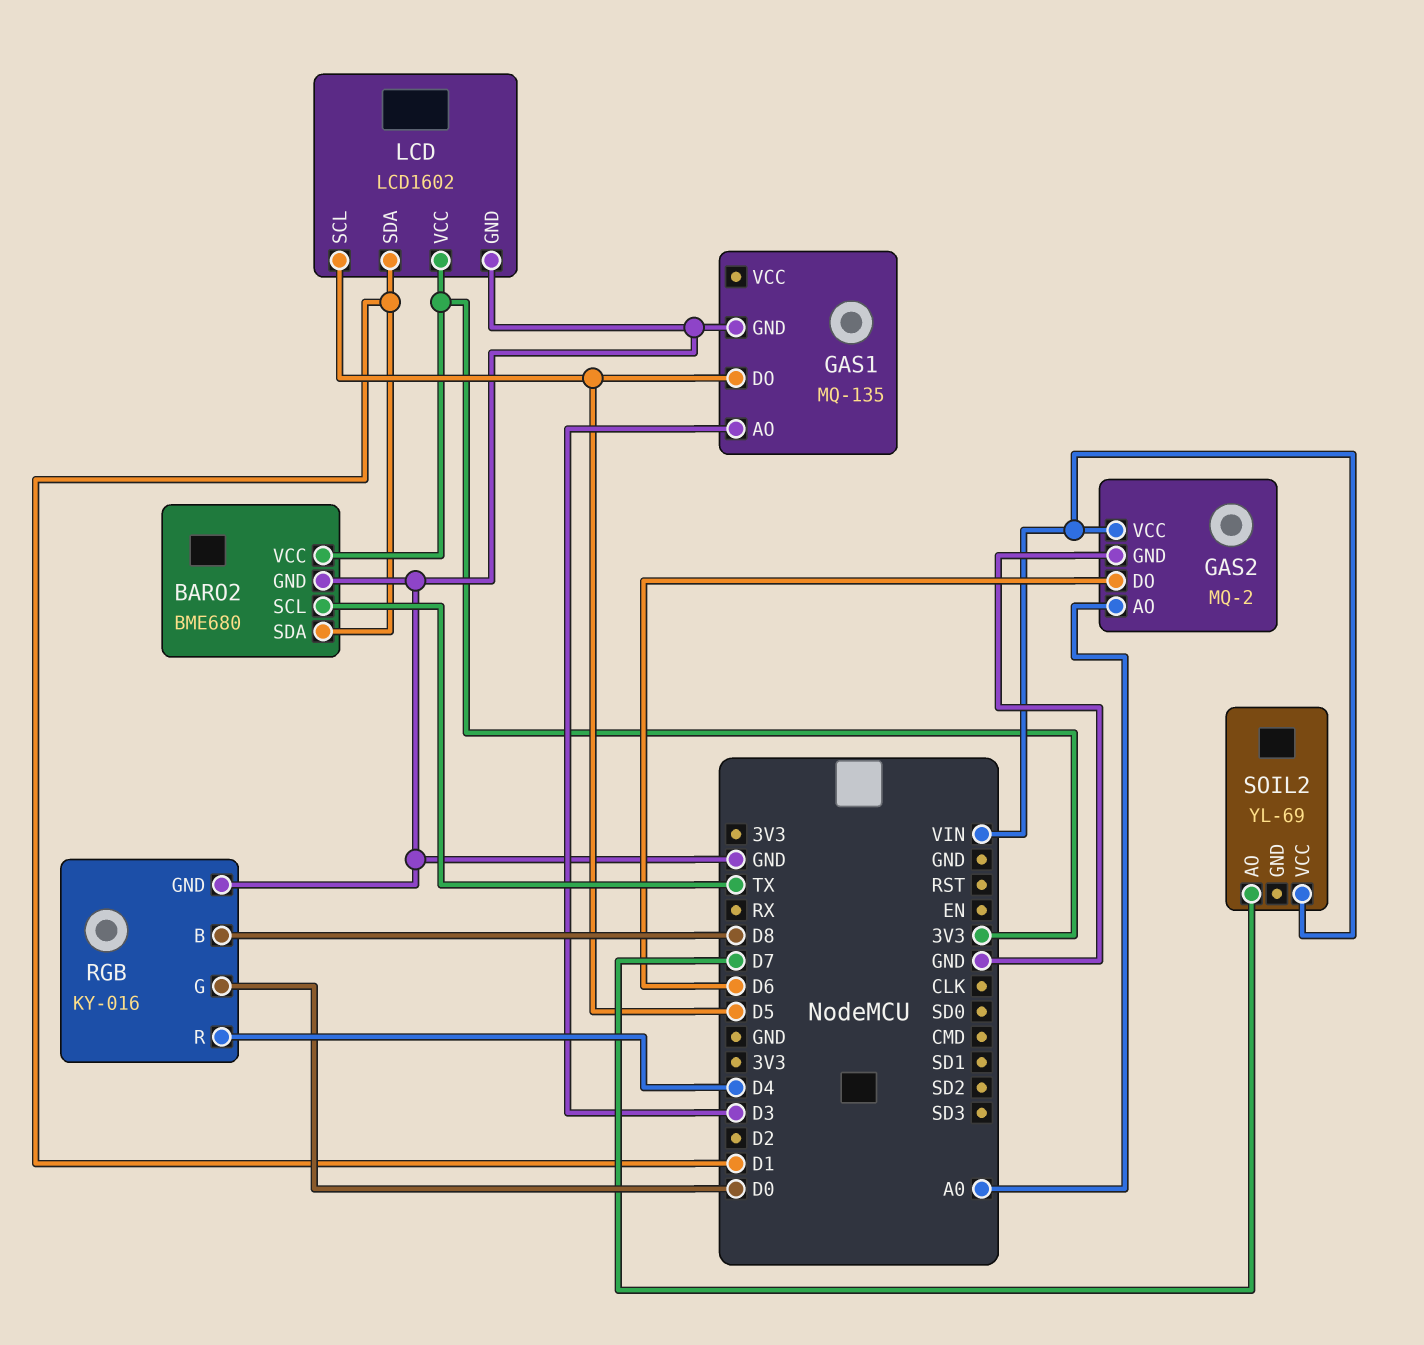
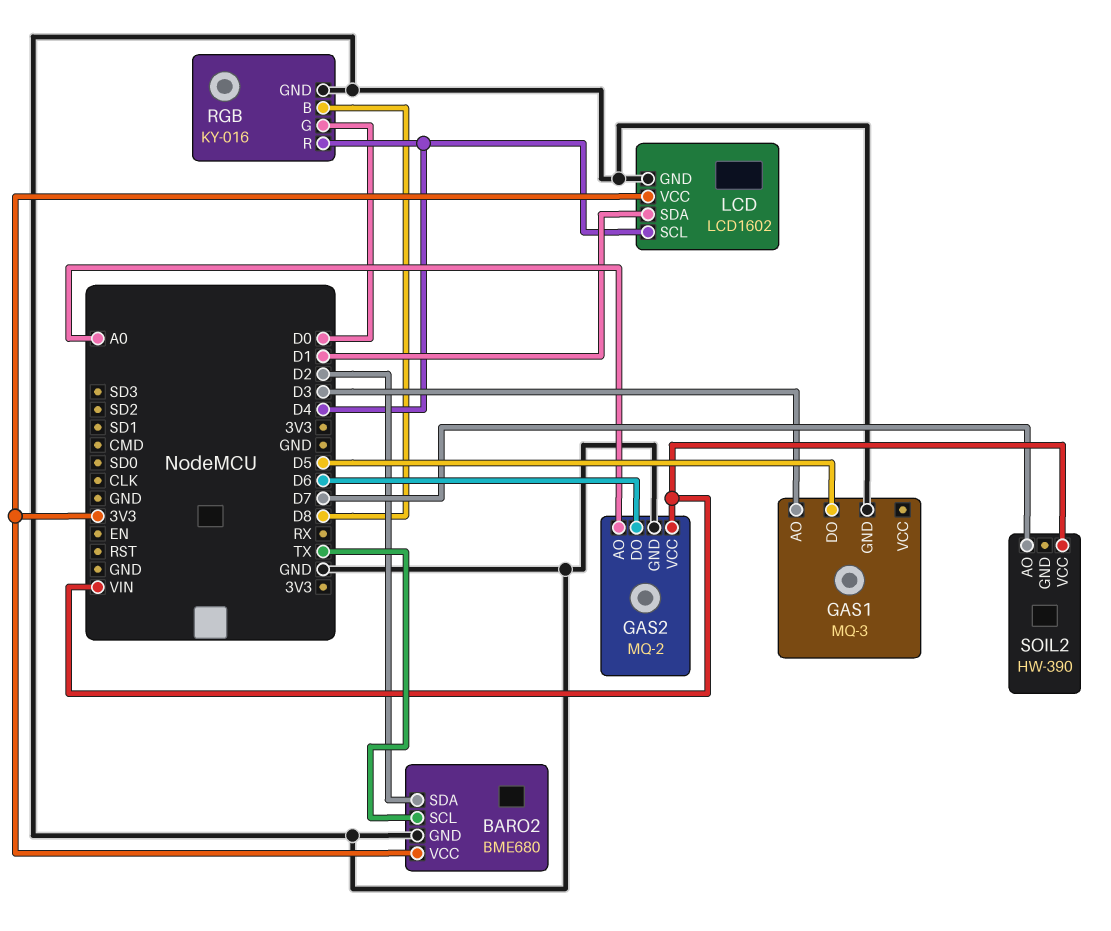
BARO2 pin SDA: D1 -> D2
GAS1: MQ-135 -> MQ-3
LCD pin SCL: D5 -> D4
SOIL2: YL-69 -> HW-390

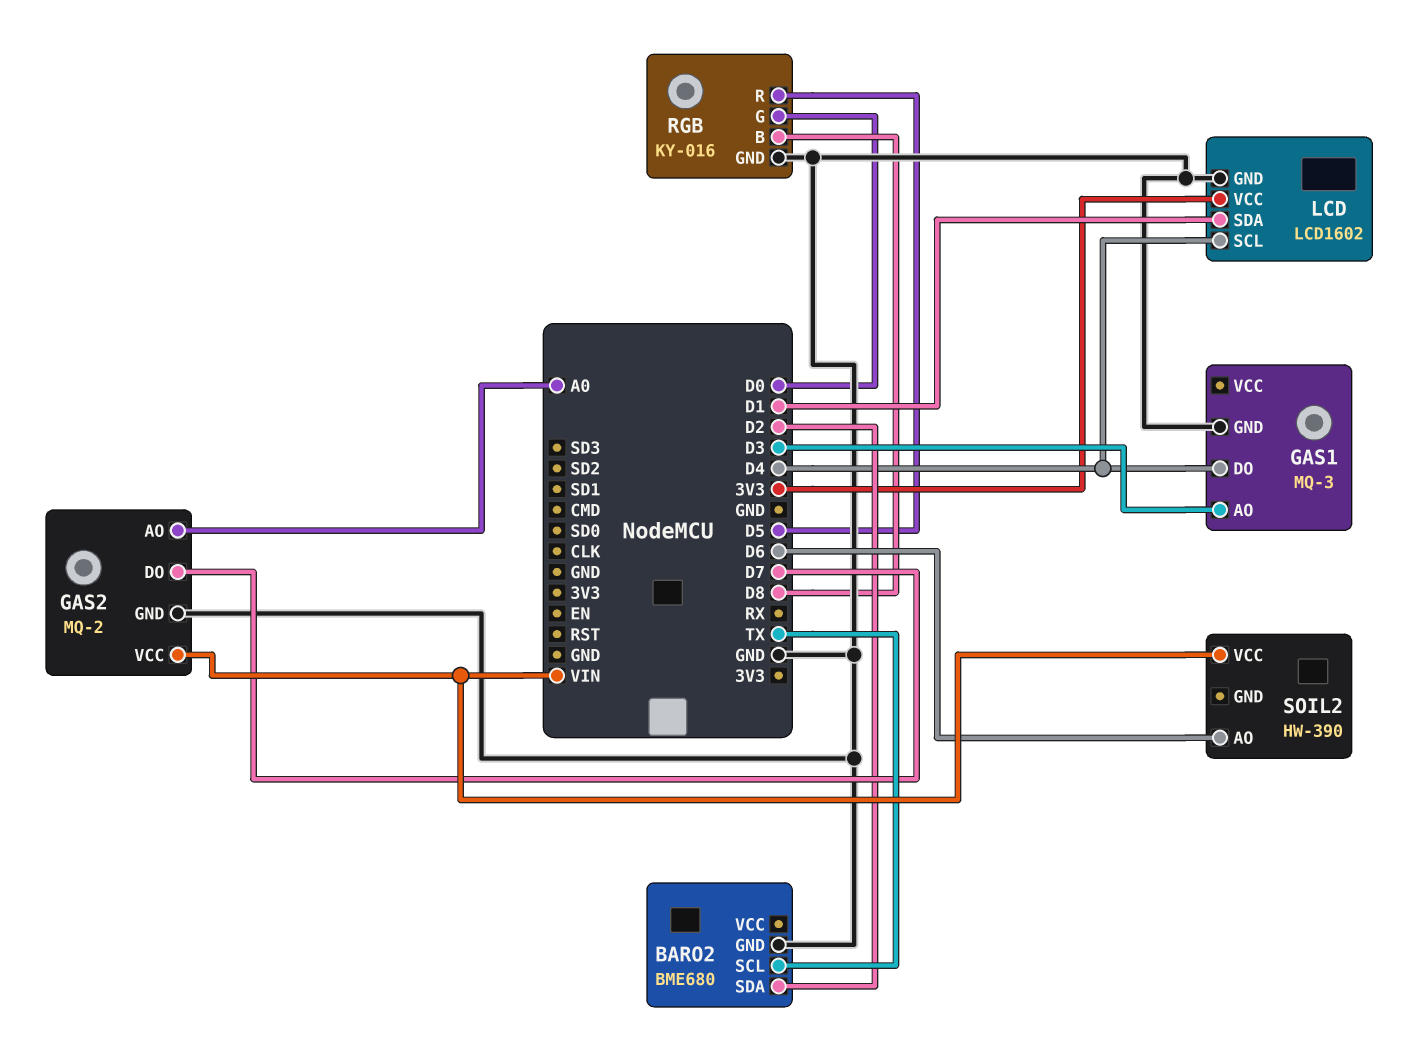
BARO2 pin VCC: 3V3 -> none
GAS1 pin DO: D5 -> D4
GAS2 pin DO: D6 -> D7
RGB pin R: D4 -> D5
SOIL2 pin AO: D7 -> D6

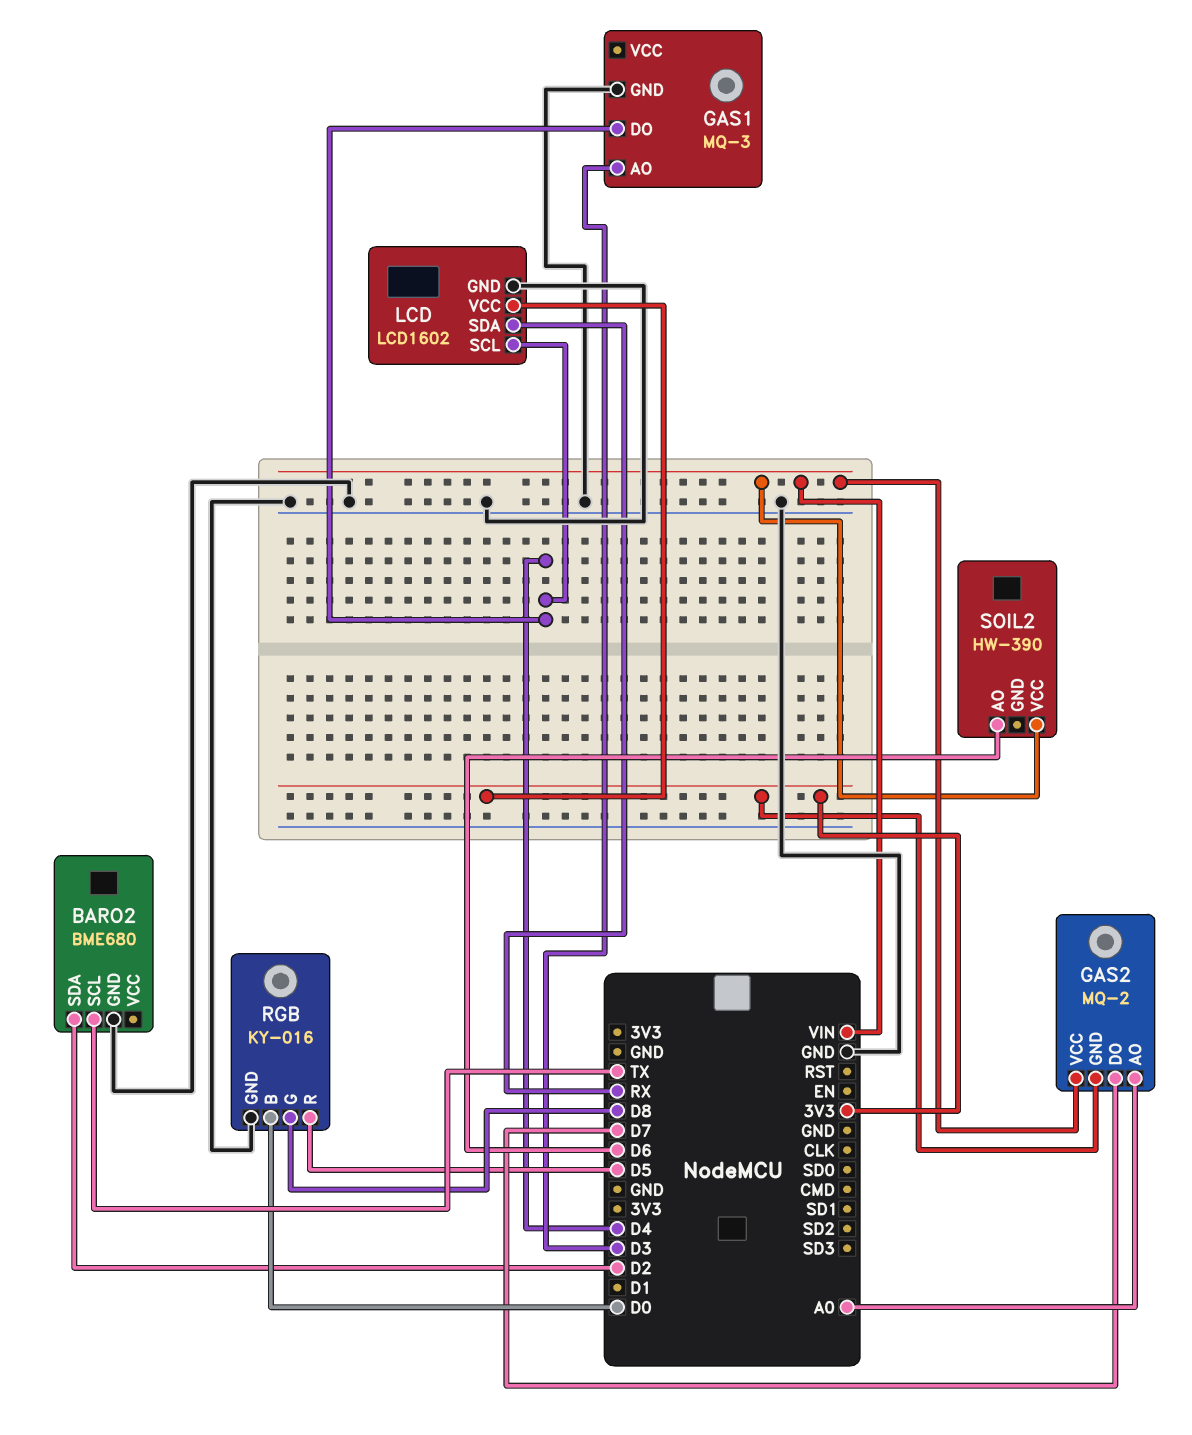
GAS2 pin GND: GND -> 3V3
LCD pin SDA: D1 -> RX
RGB pin B: D8 -> D0
RGB pin G: D0 -> D8

